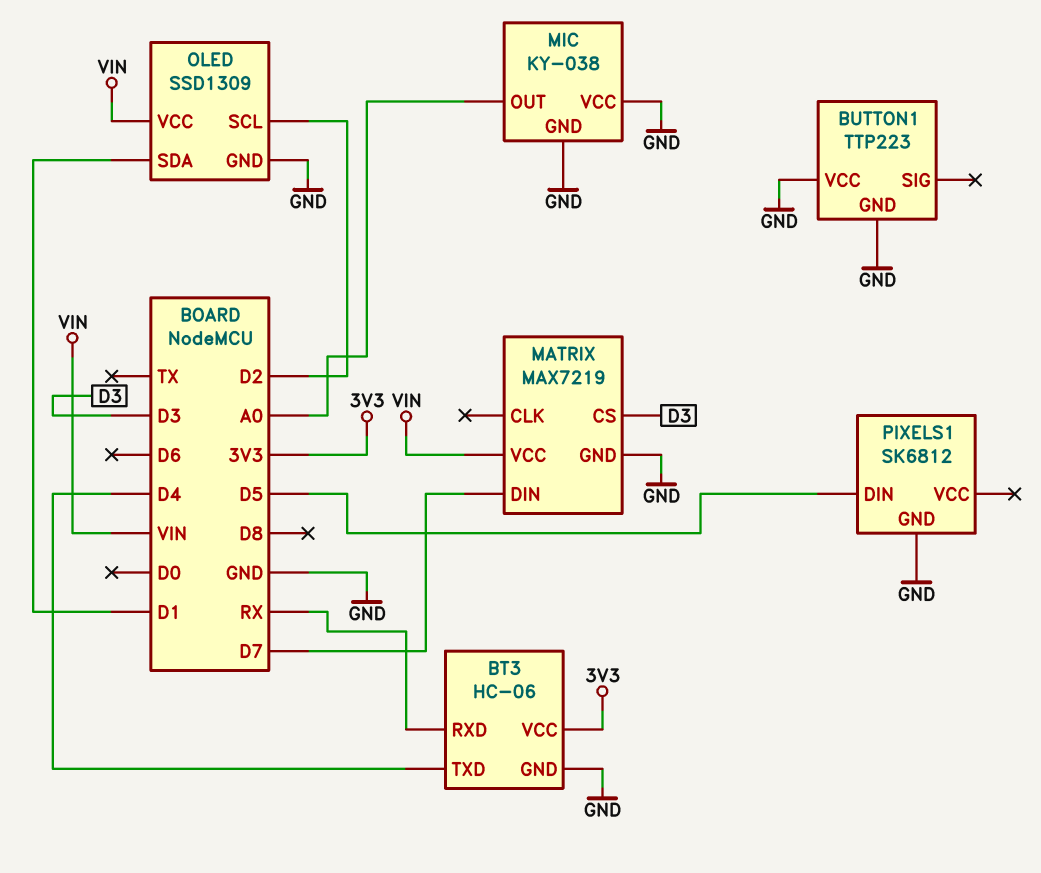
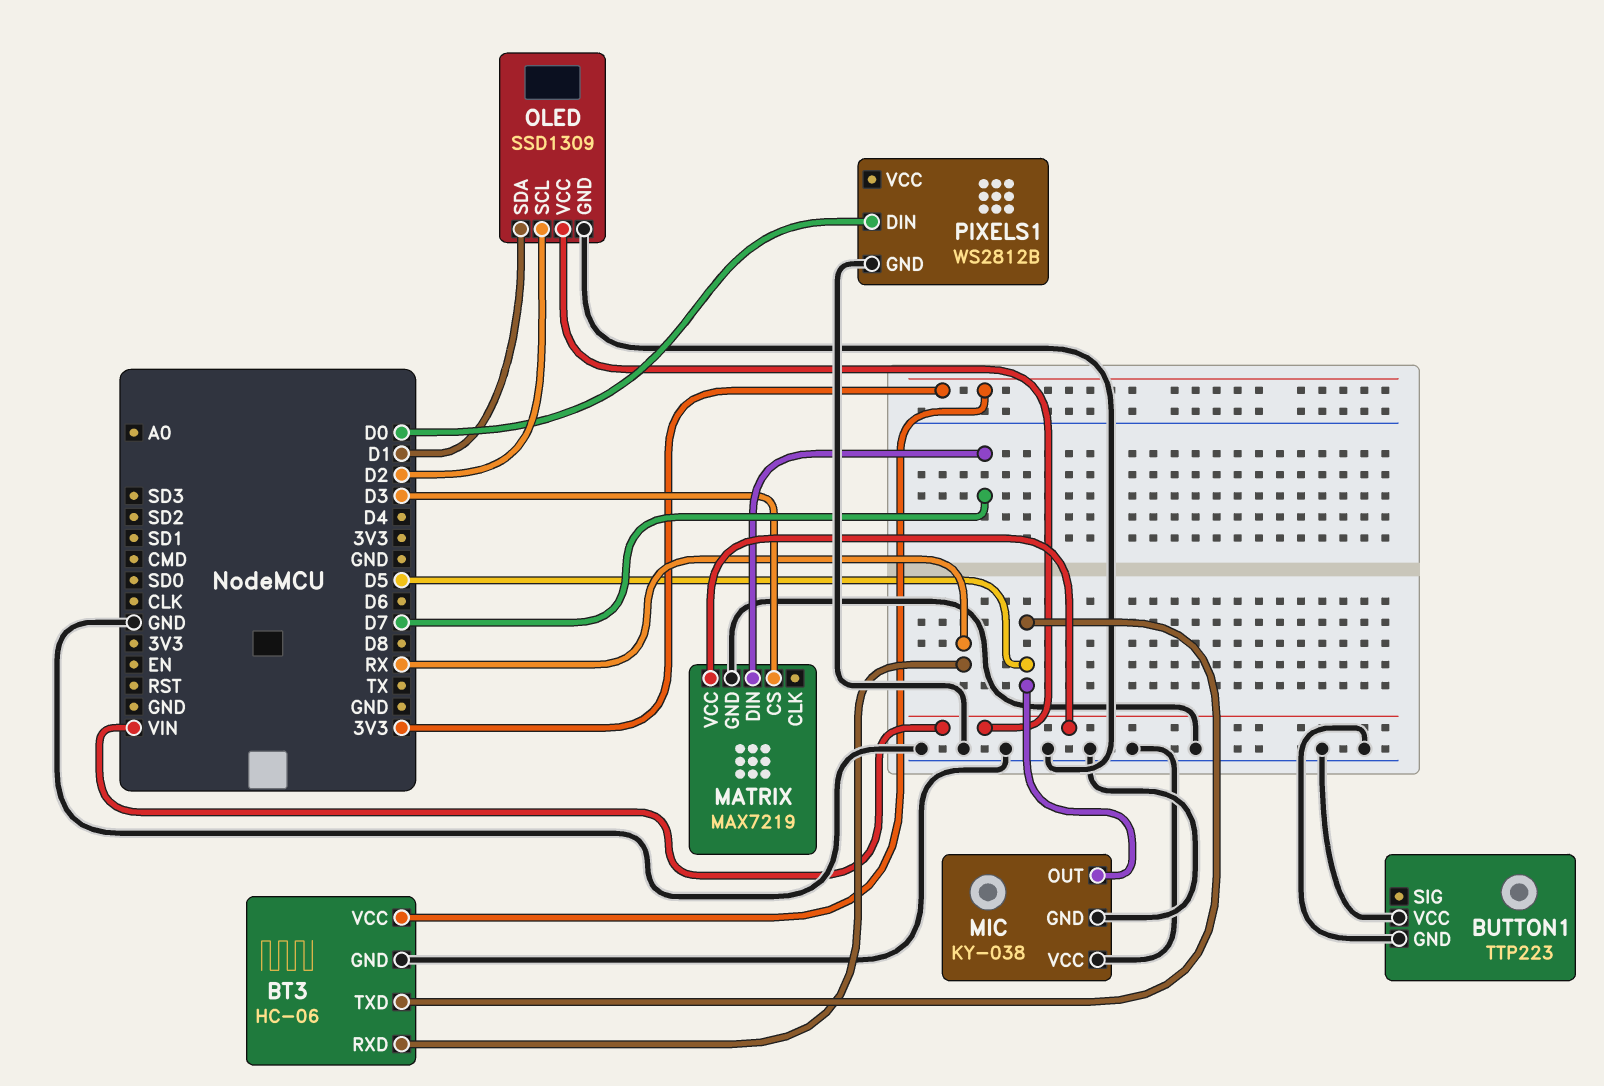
BT3 pin TXD: D4 -> D5
MIC pin OUT: A0 -> D5
PIXELS1: SK6812 -> WS2812B
PIXELS1 pin DIN: D5 -> D0

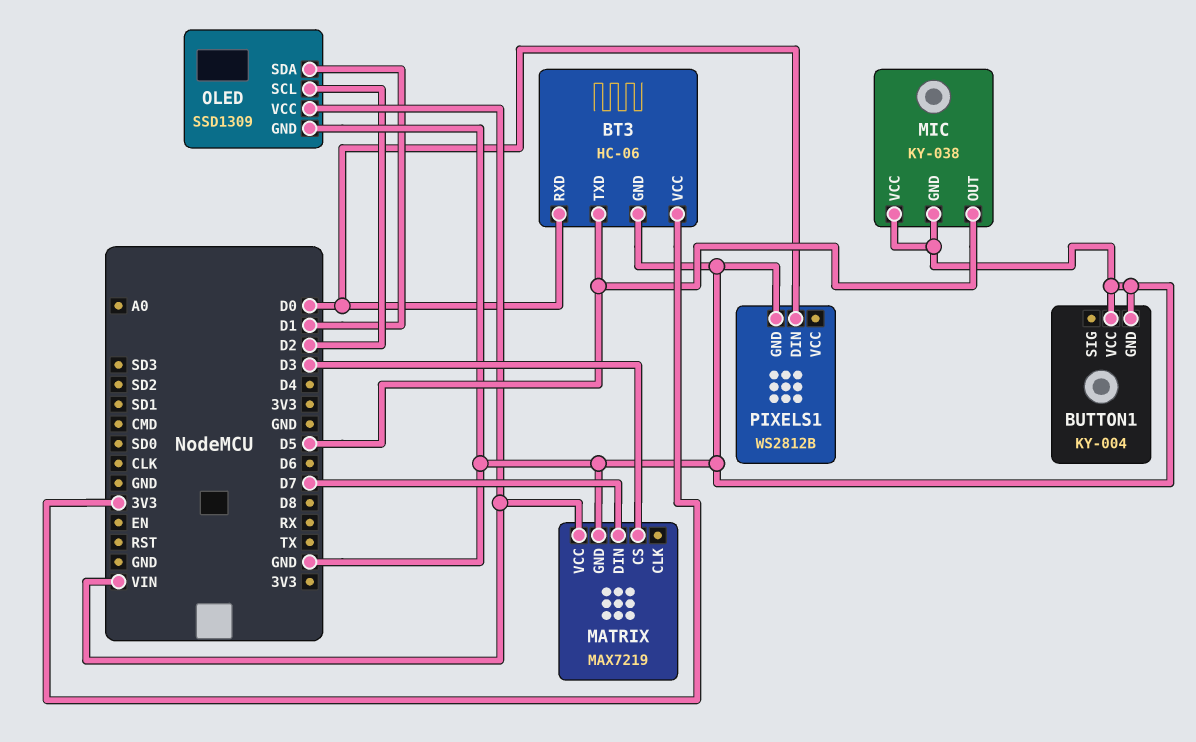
BT3 pin RXD: RX -> D0
BUTTON1: TTP223 -> KY-004

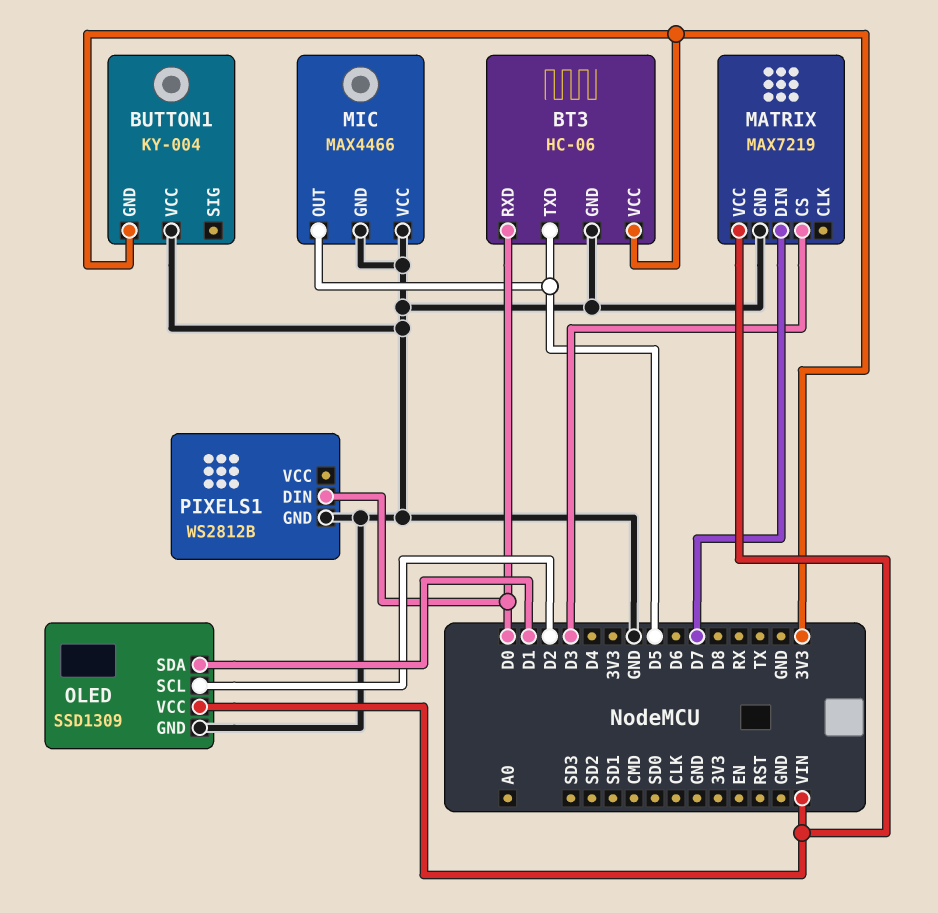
BUTTON1 pin GND: GND -> 3V3
MIC: KY-038 -> MAX4466

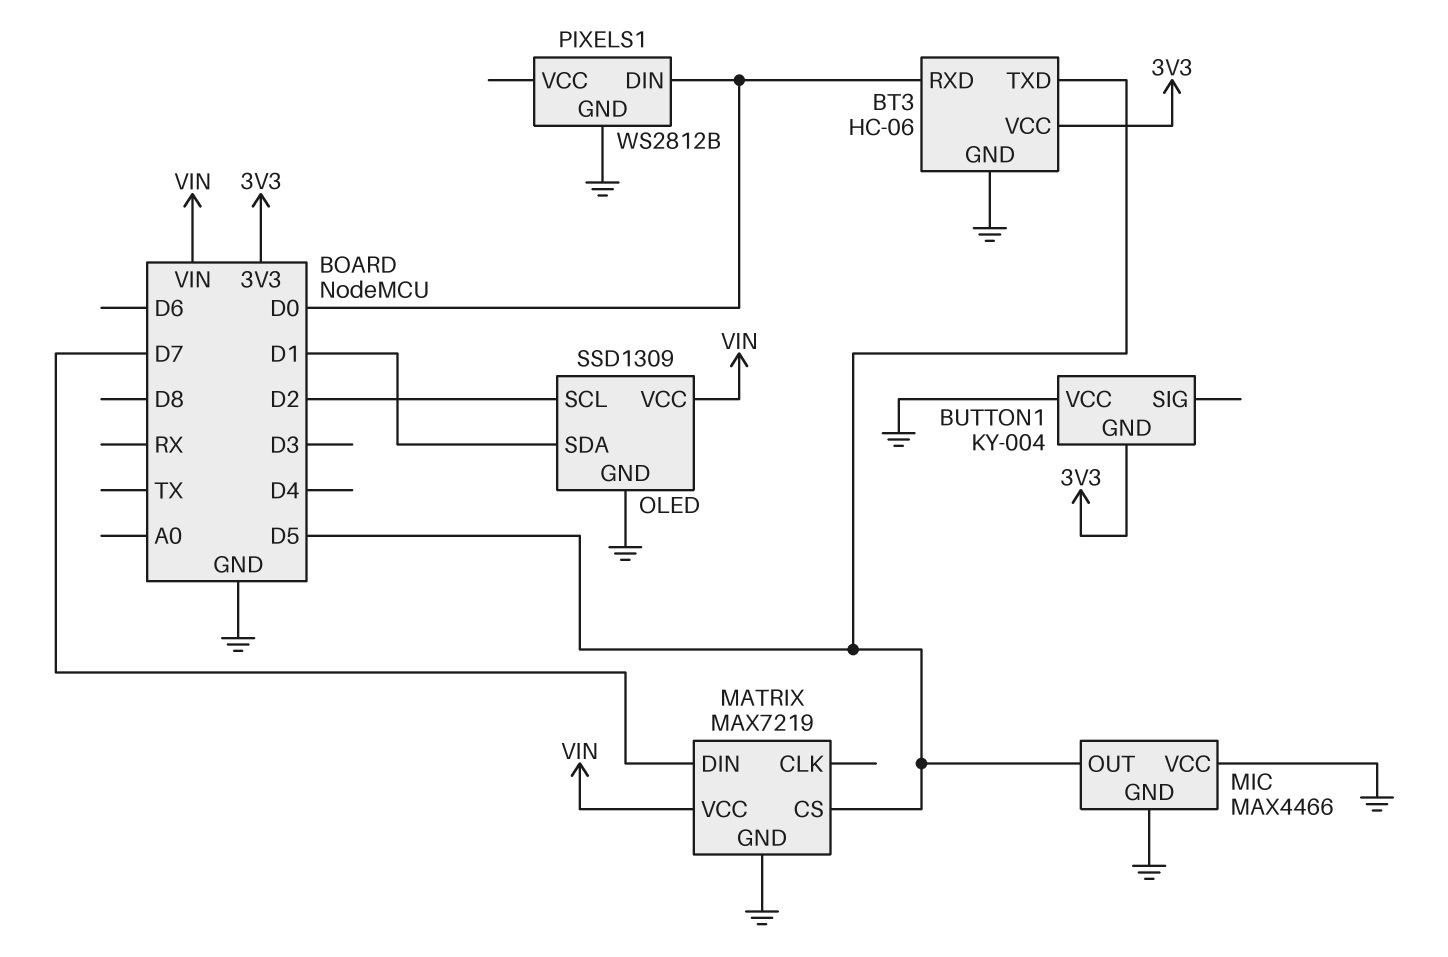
MATRIX pin CS: D3 -> D5

